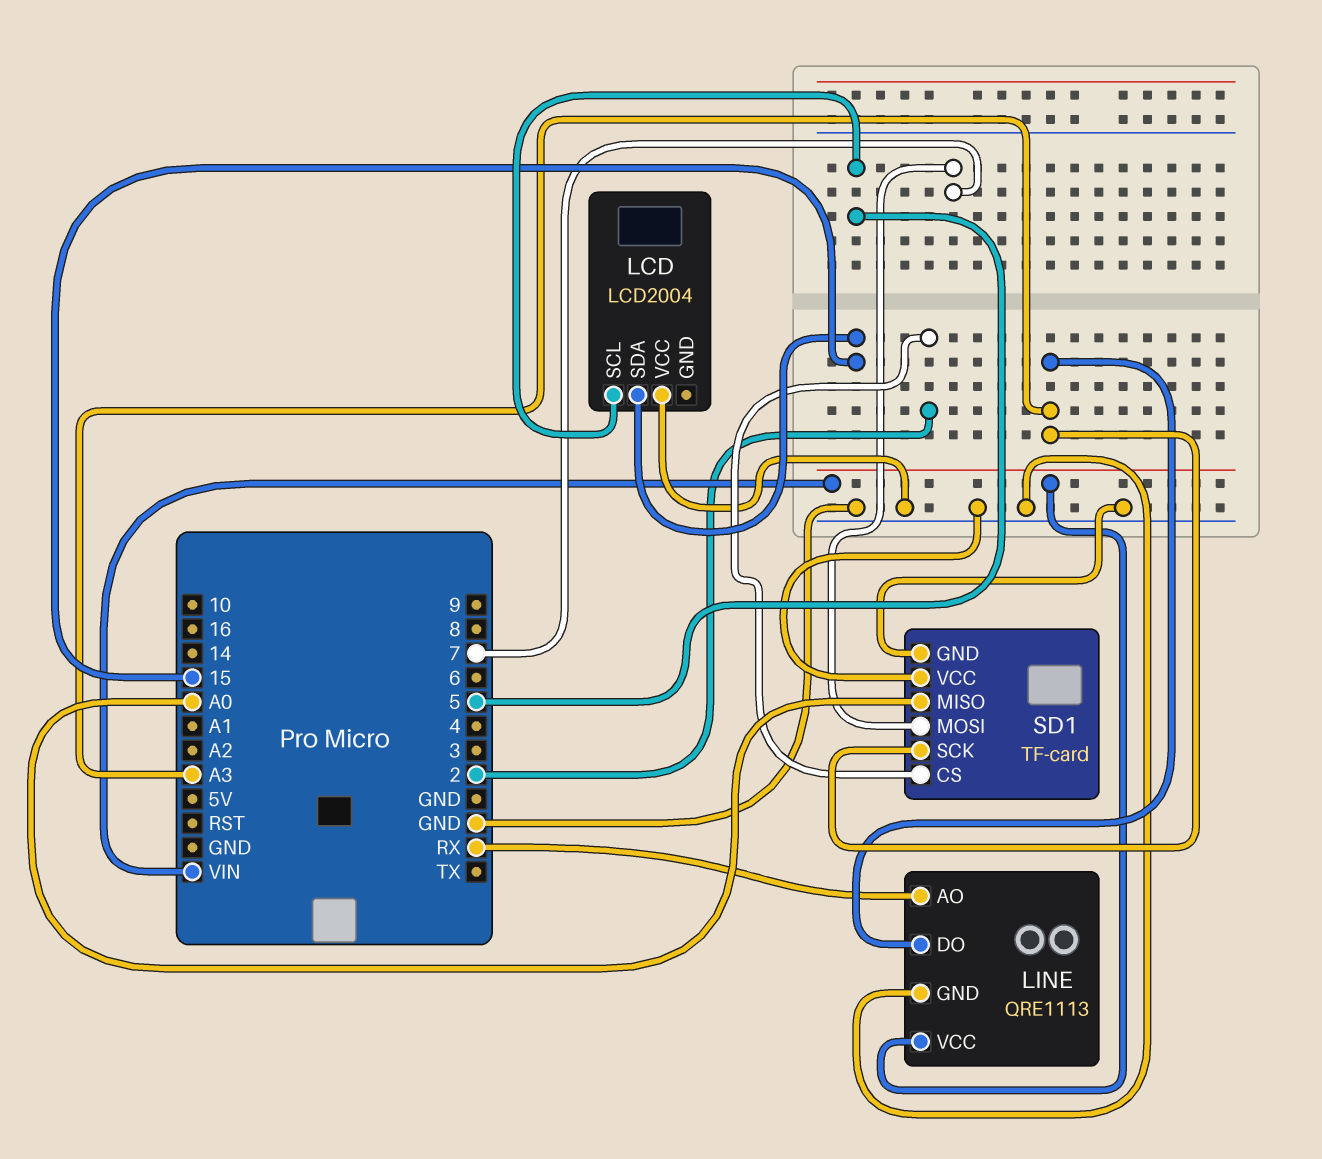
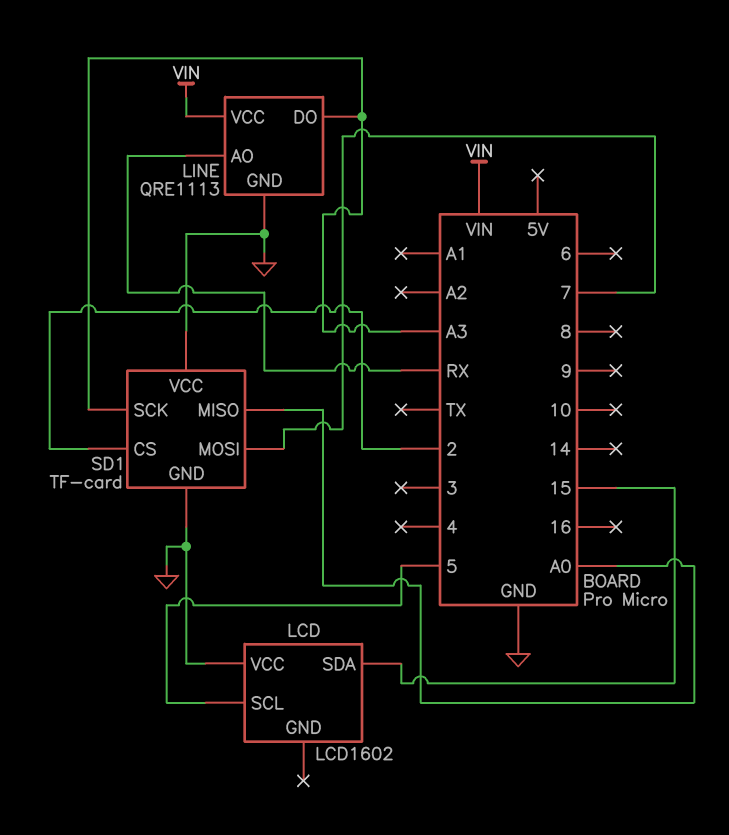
LCD: LCD2004 -> LCD1602

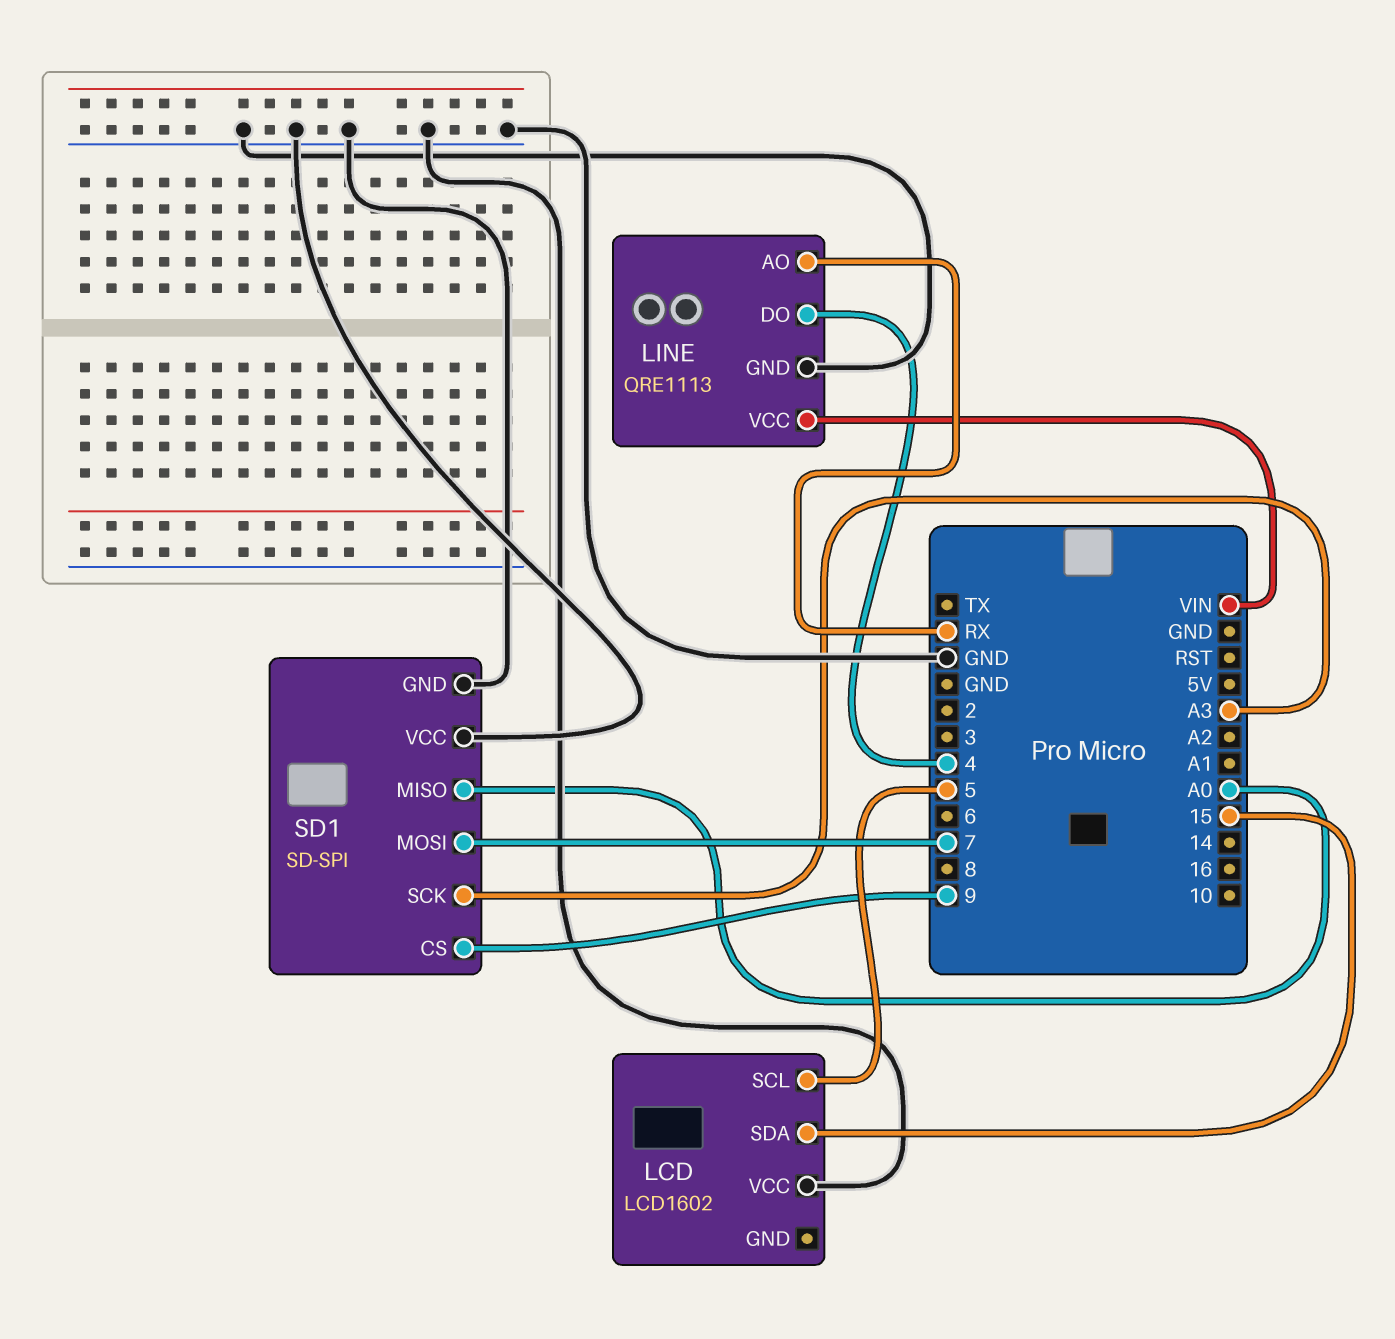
LINE pin DO: A3 -> 4
SD1: TF-card -> SD-SPI
SD1 pin CS: 2 -> 9

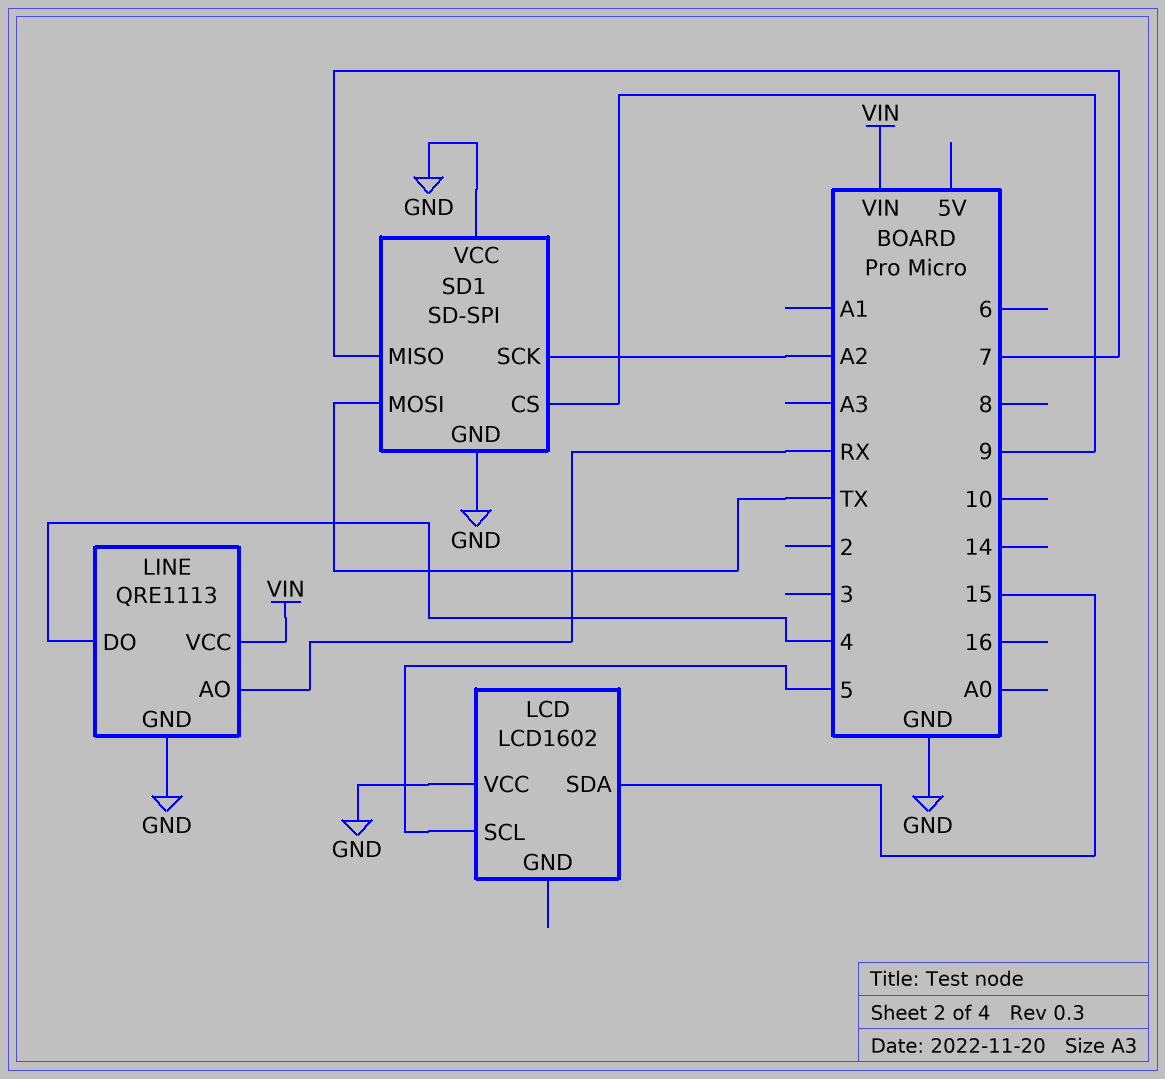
SD1 pin MISO: A0 -> 7
SD1 pin MOSI: 7 -> TX
SD1 pin SCK: A3 -> A2

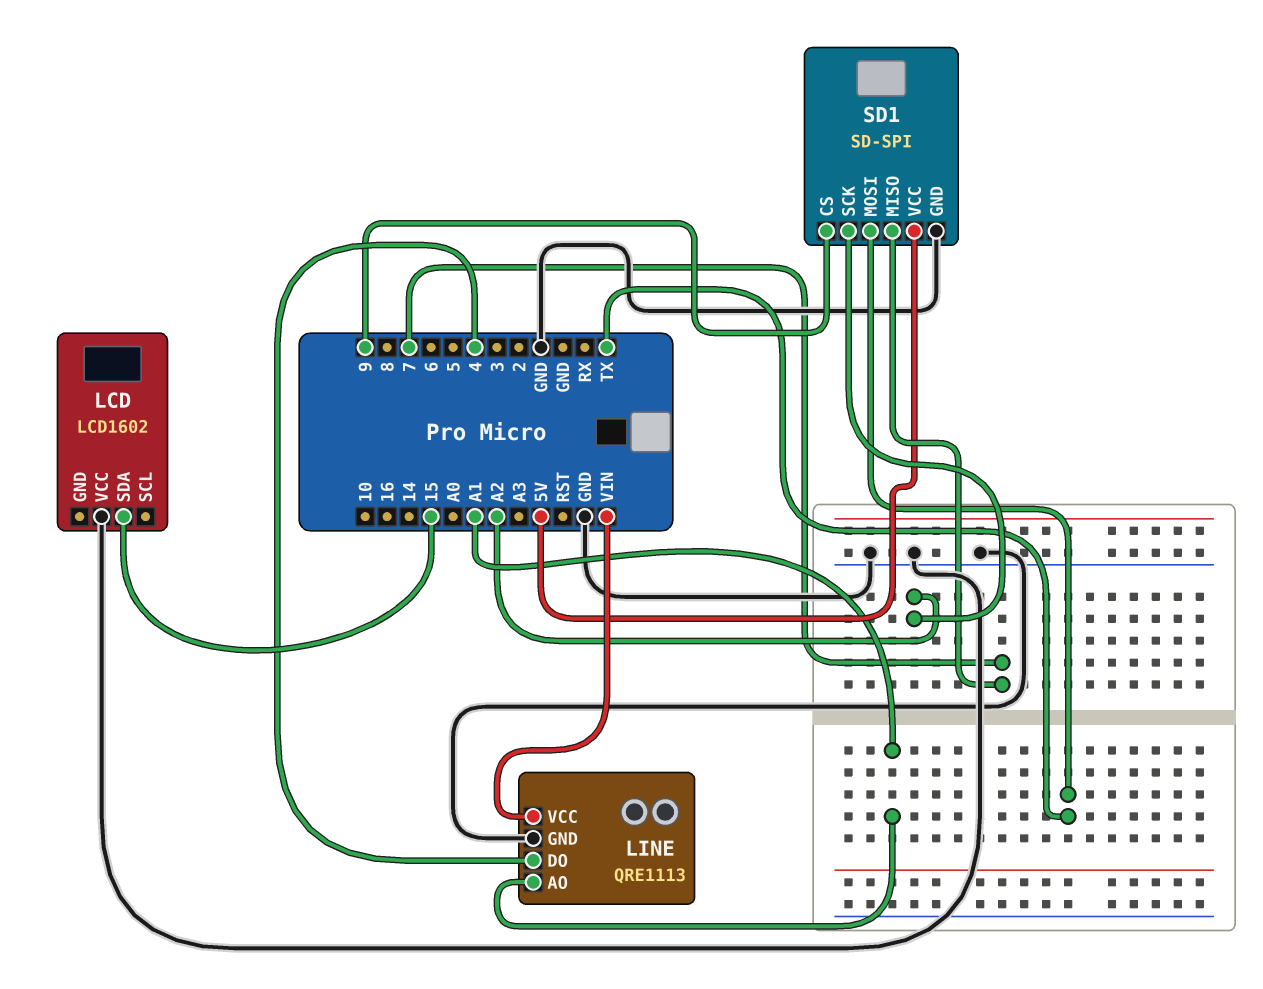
LCD pin SCL: 5 -> none
LINE pin AO: RX -> A1
SD1 pin VCC: GND -> 5V

